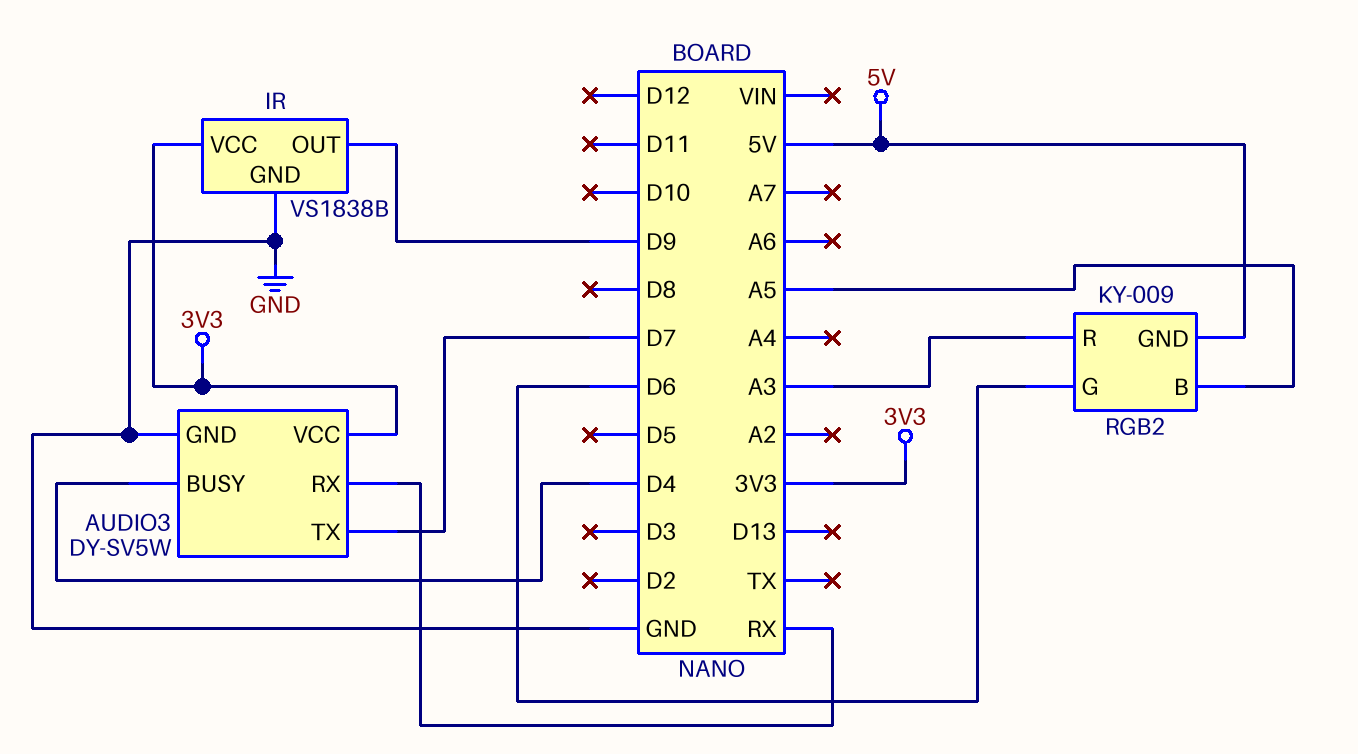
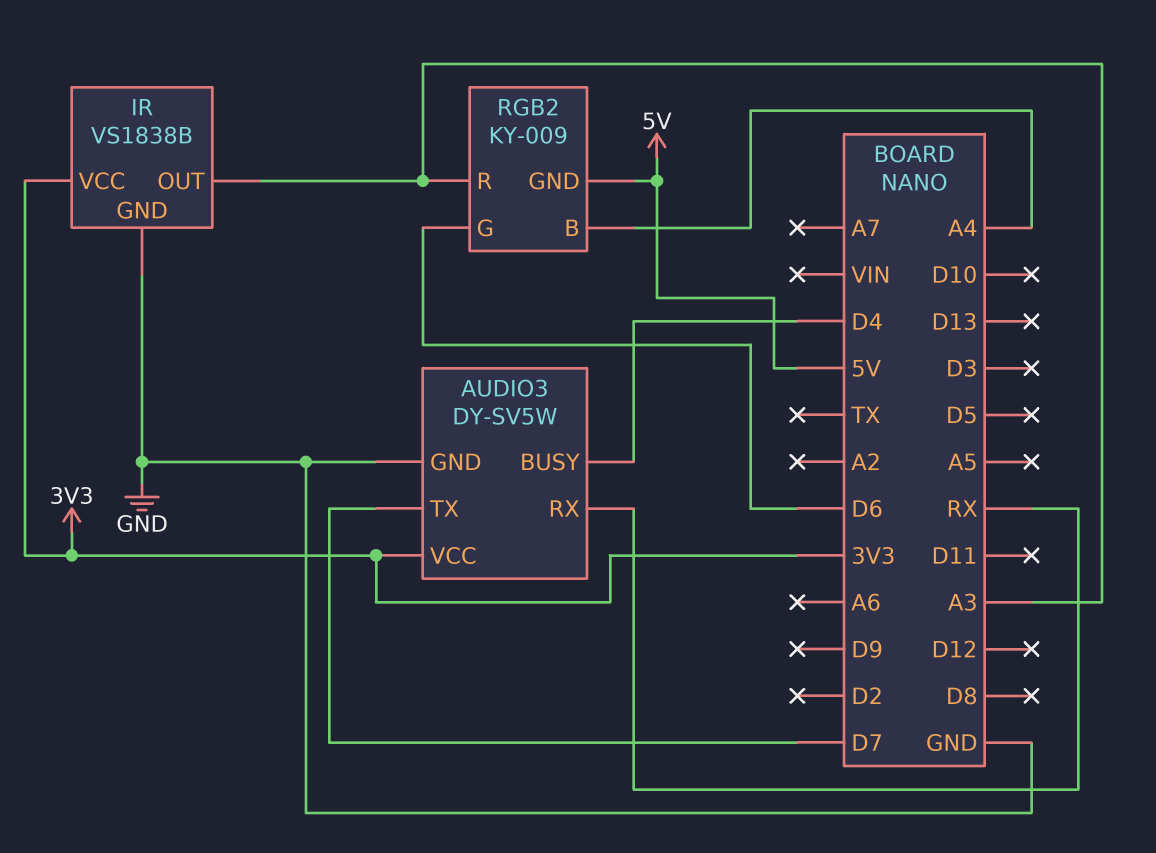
IR pin OUT: D9 -> A3
RGB2 pin B: A5 -> A4

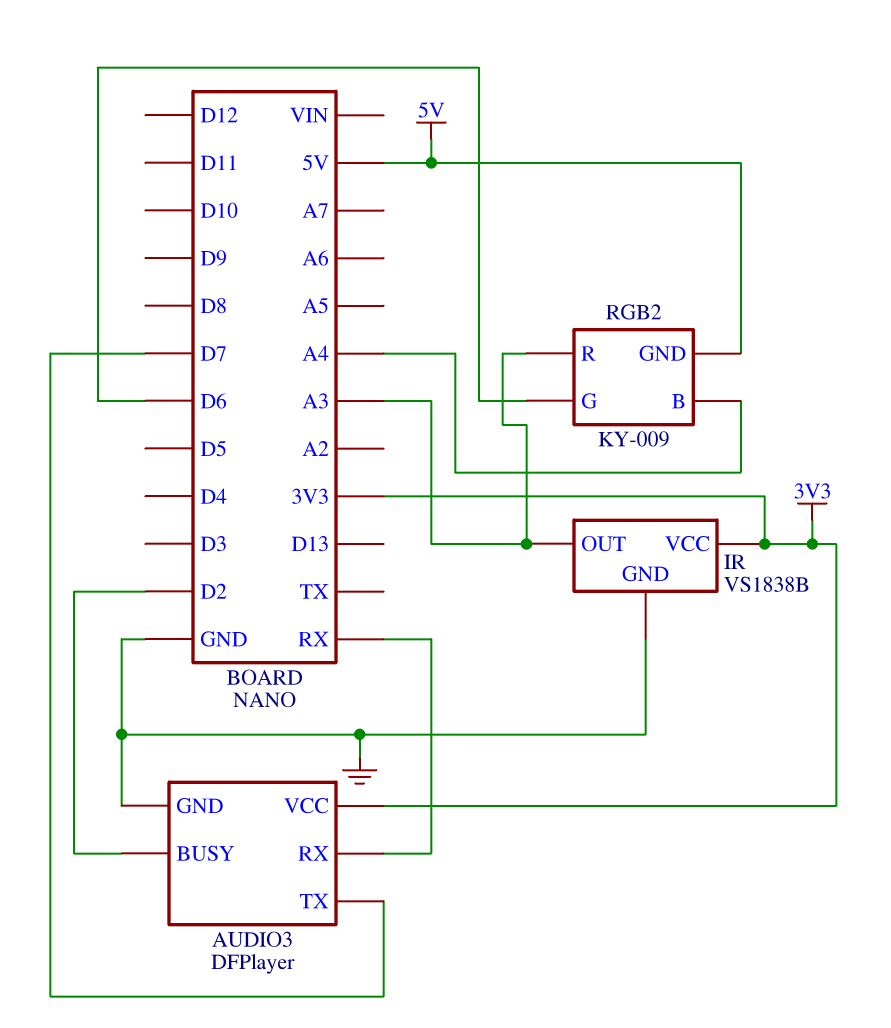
AUDIO3: DY-SV5W -> DFPlayer
AUDIO3 pin BUSY: D4 -> D2

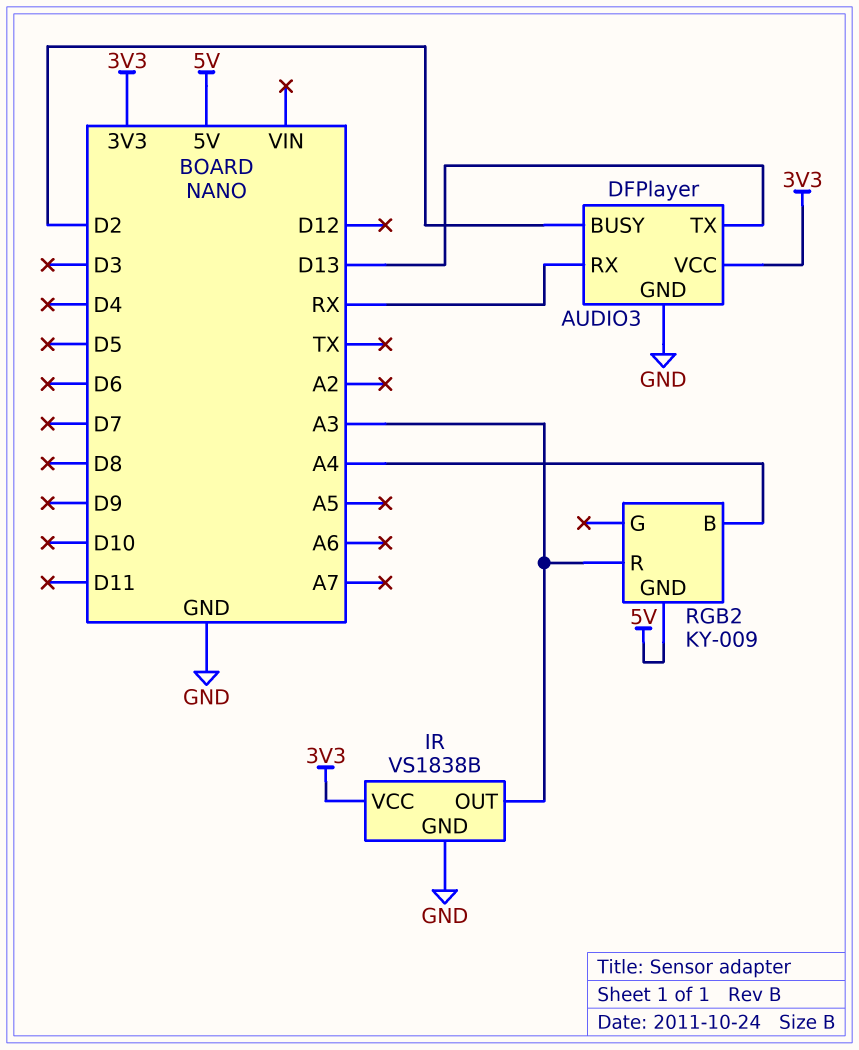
AUDIO3 pin TX: D7 -> D13
RGB2 pin G: D6 -> none

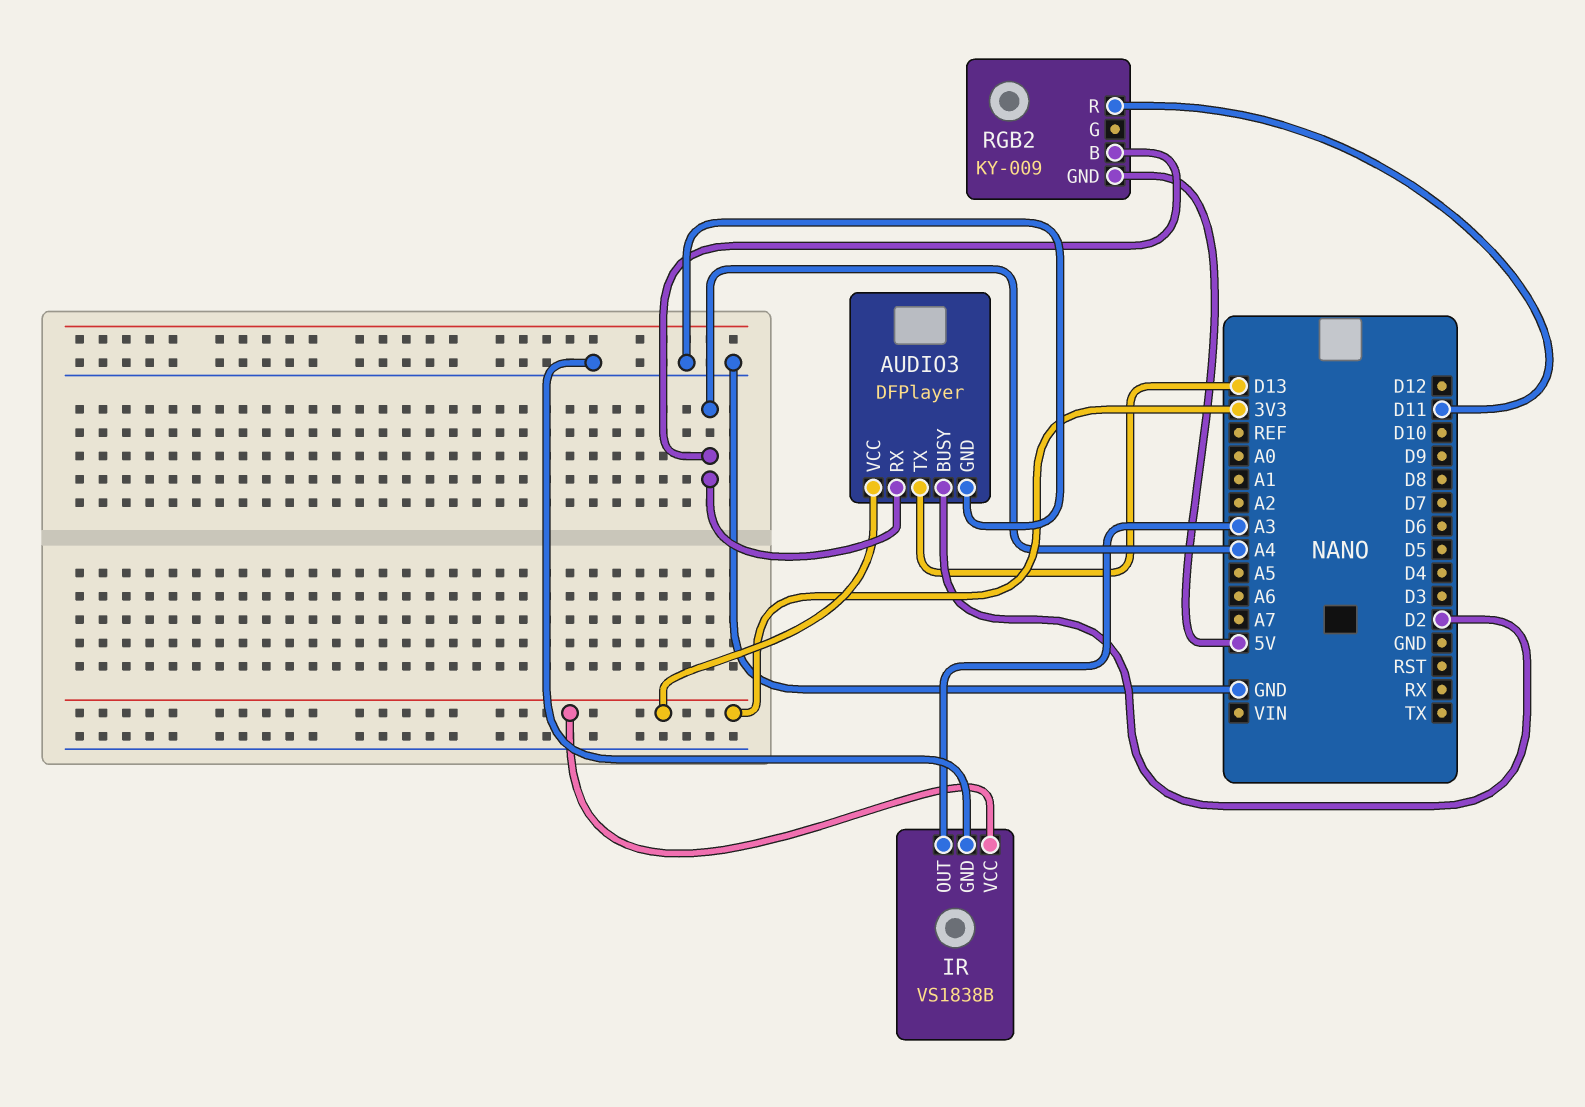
AUDIO3 pin RX: RX -> A4
RGB2 pin R: A3 -> D11

